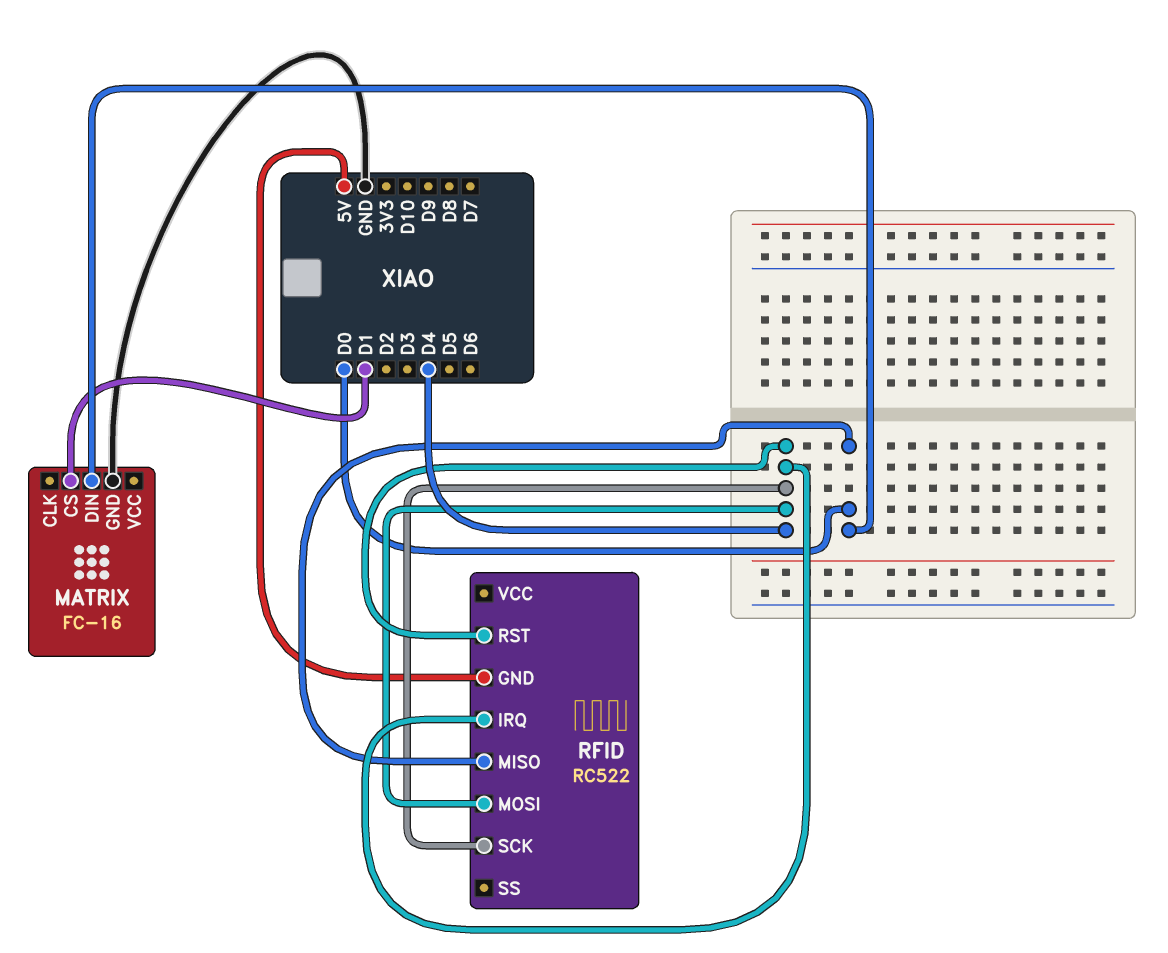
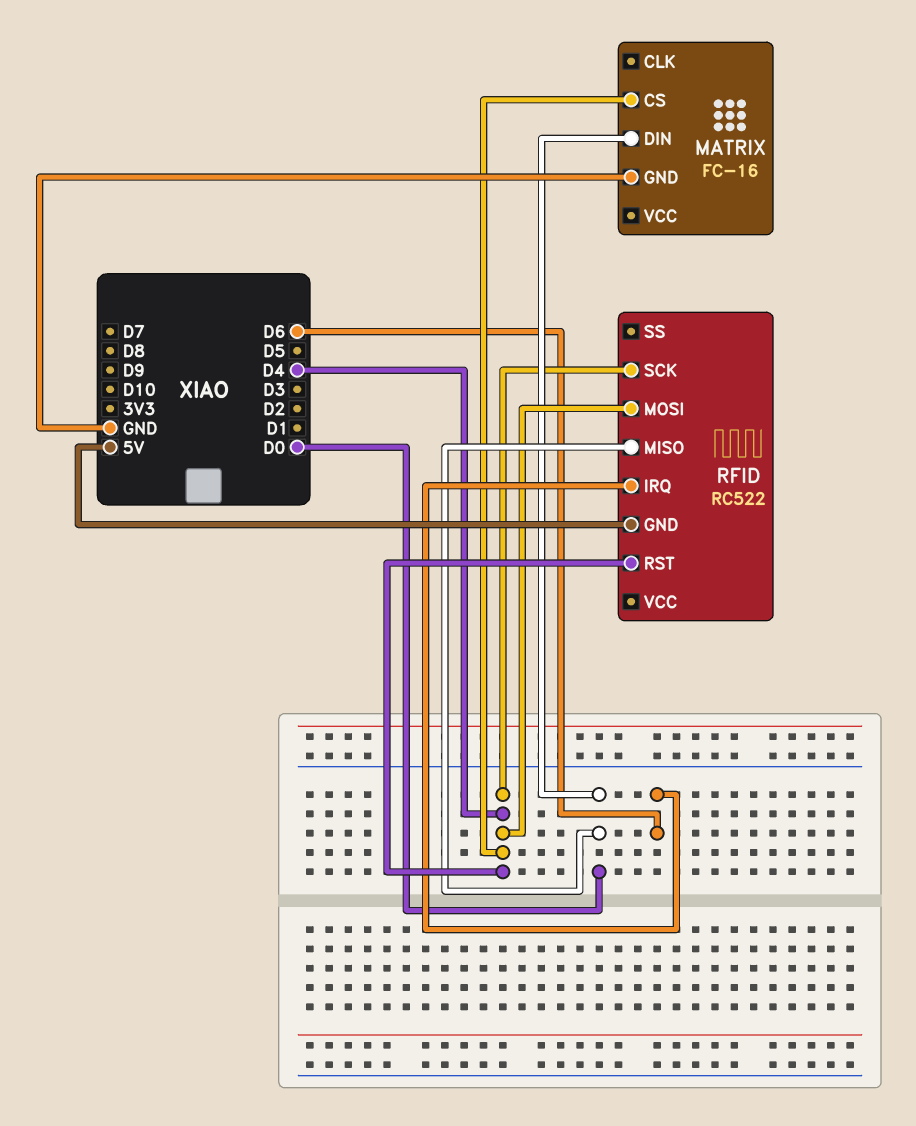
MATRIX pin CS: D1 -> D4
RFID pin IRQ: D4 -> D6

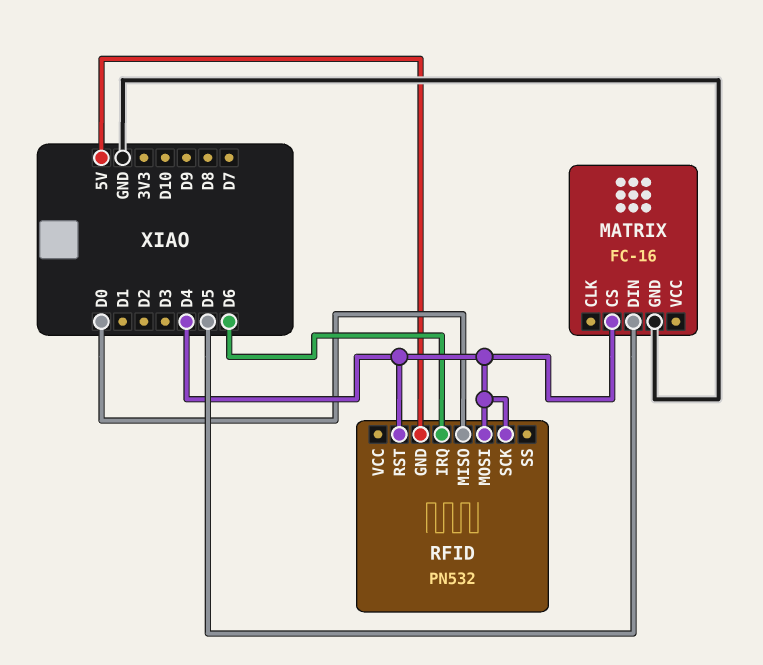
MATRIX pin DIN: D0 -> D5
RFID: RC522 -> PN532

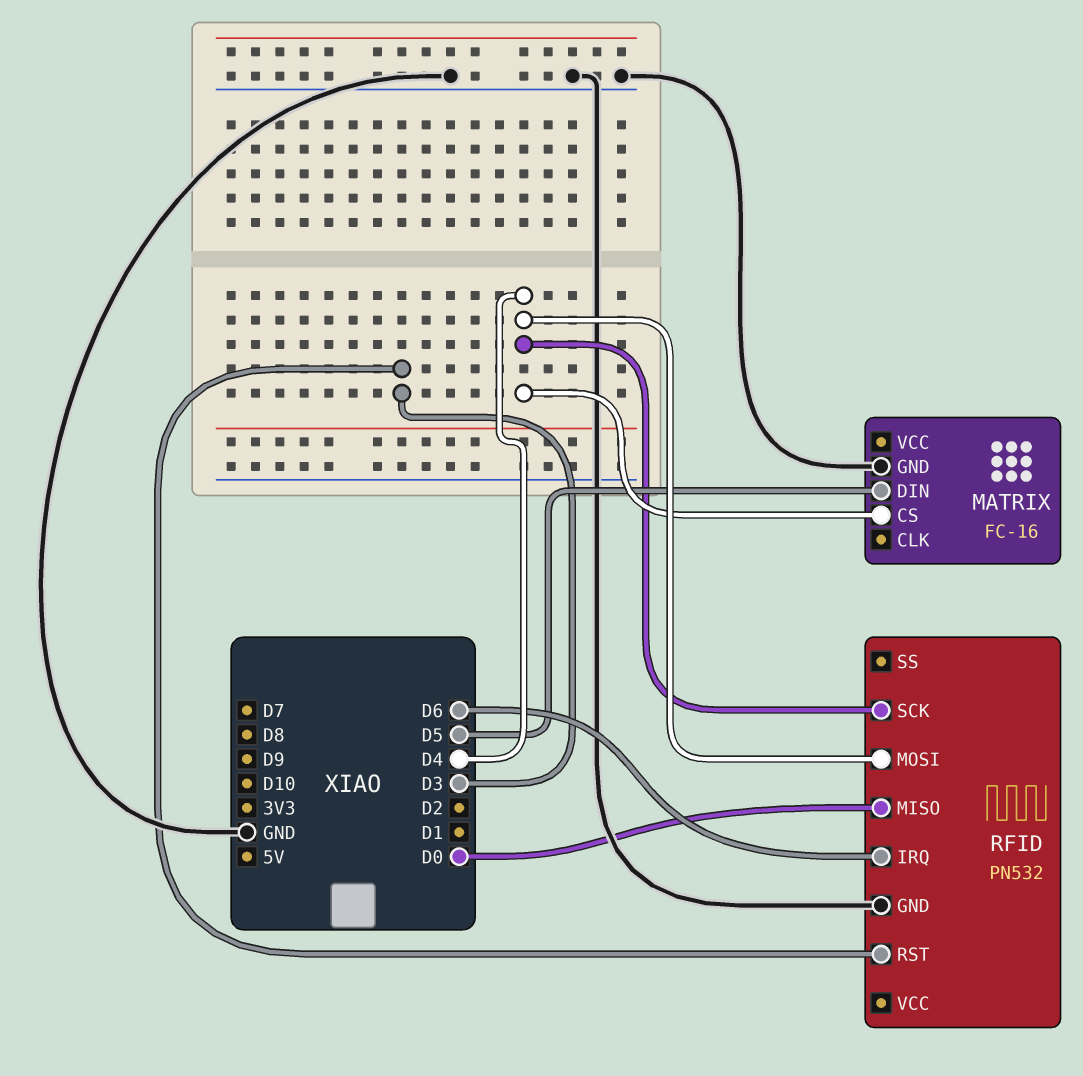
RFID pin GND: 5V -> GND
RFID pin RST: D4 -> D3

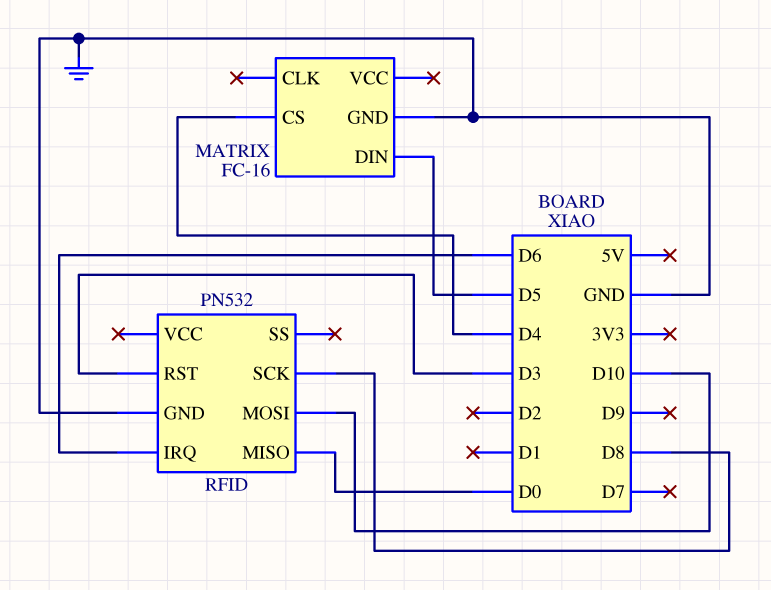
RFID pin MOSI: D4 -> D10
RFID pin SCK: D4 -> D8

